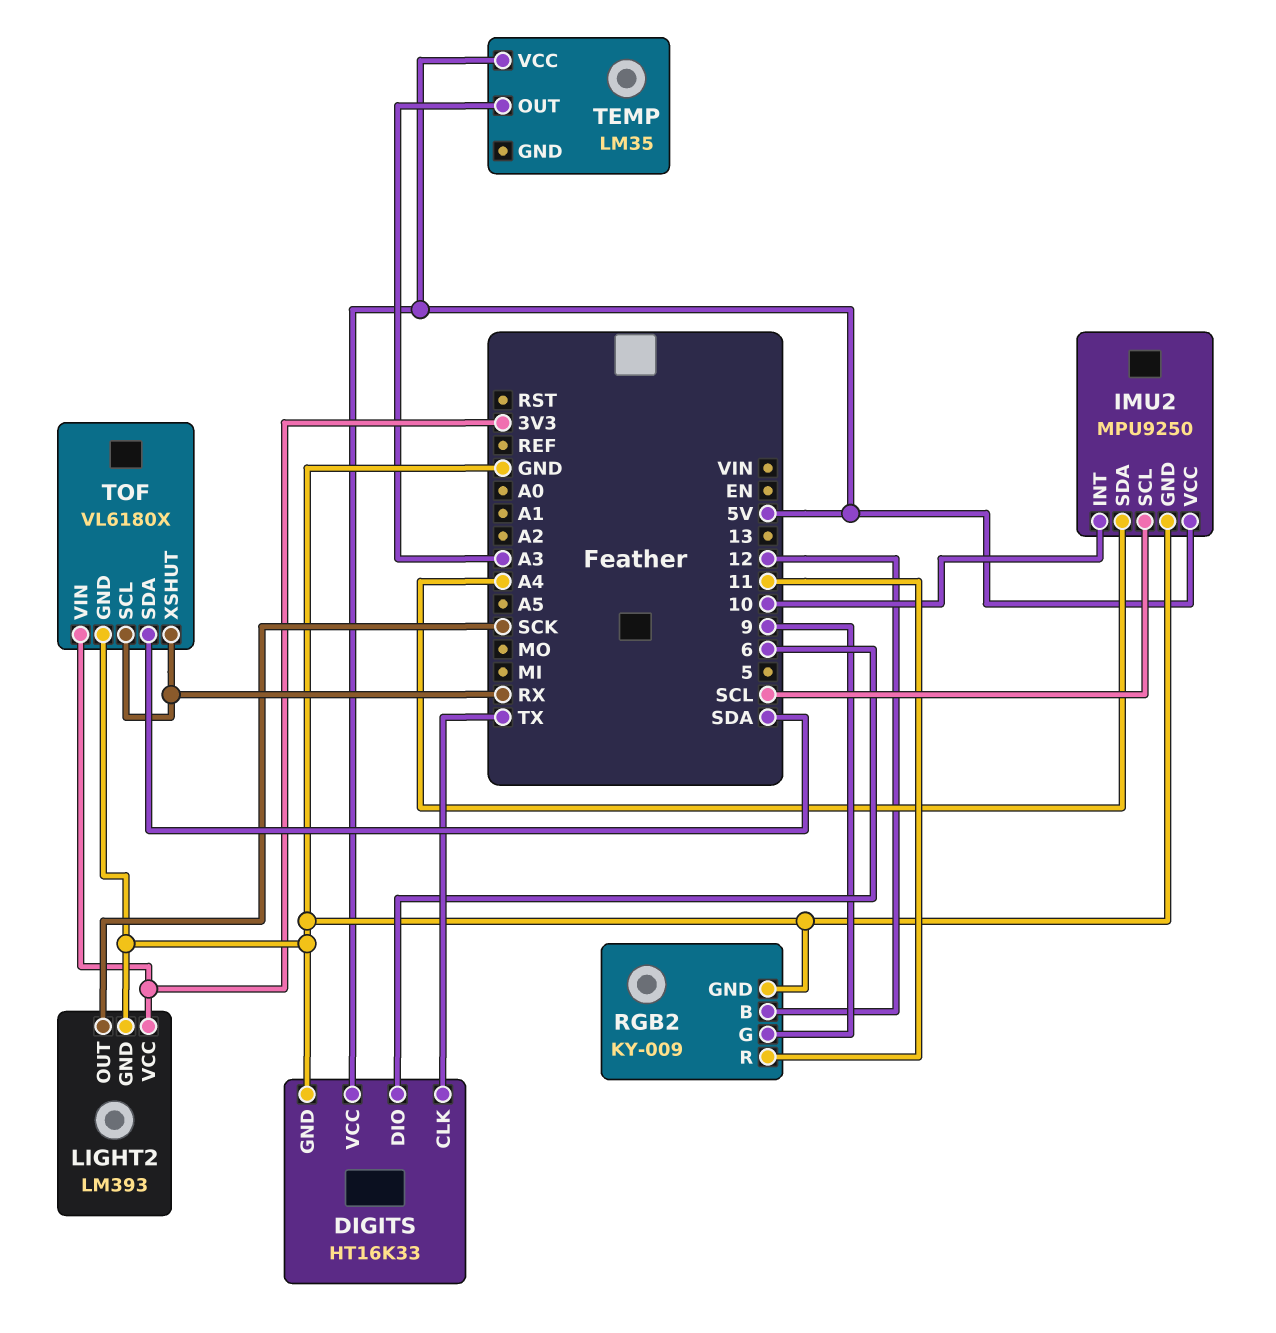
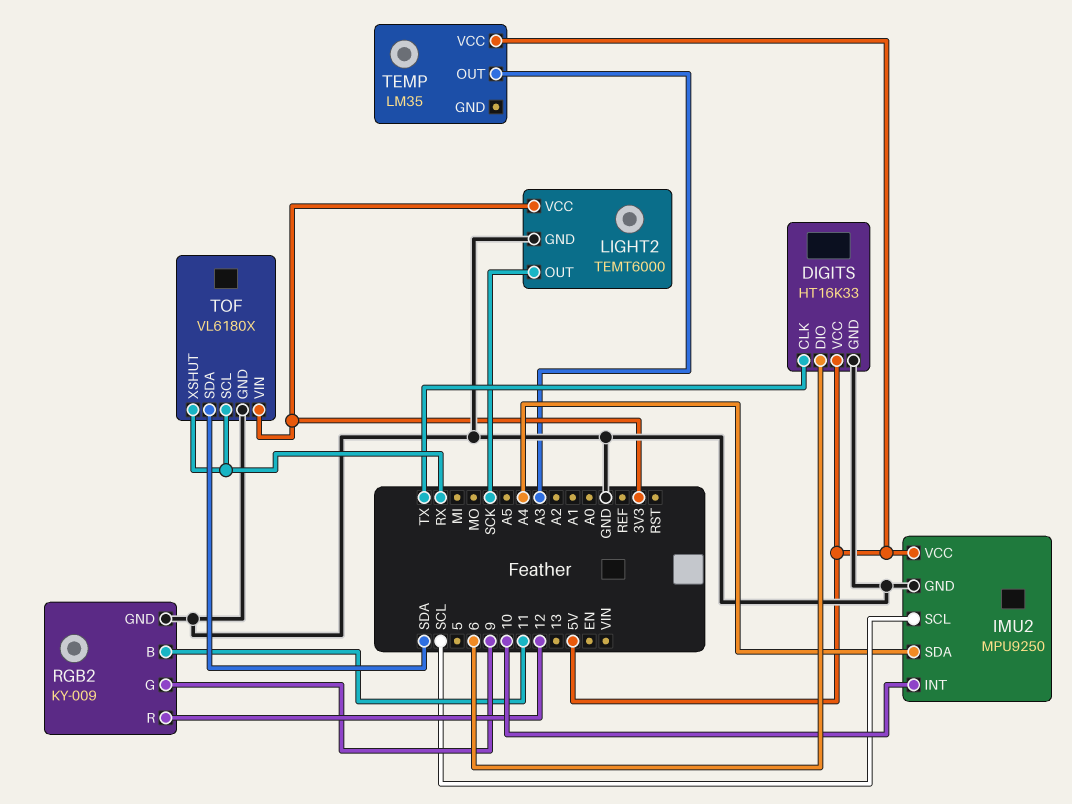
LIGHT2: LM393 -> TEMT6000
RGB2 pin B: 12 -> 11
RGB2 pin R: 11 -> 12

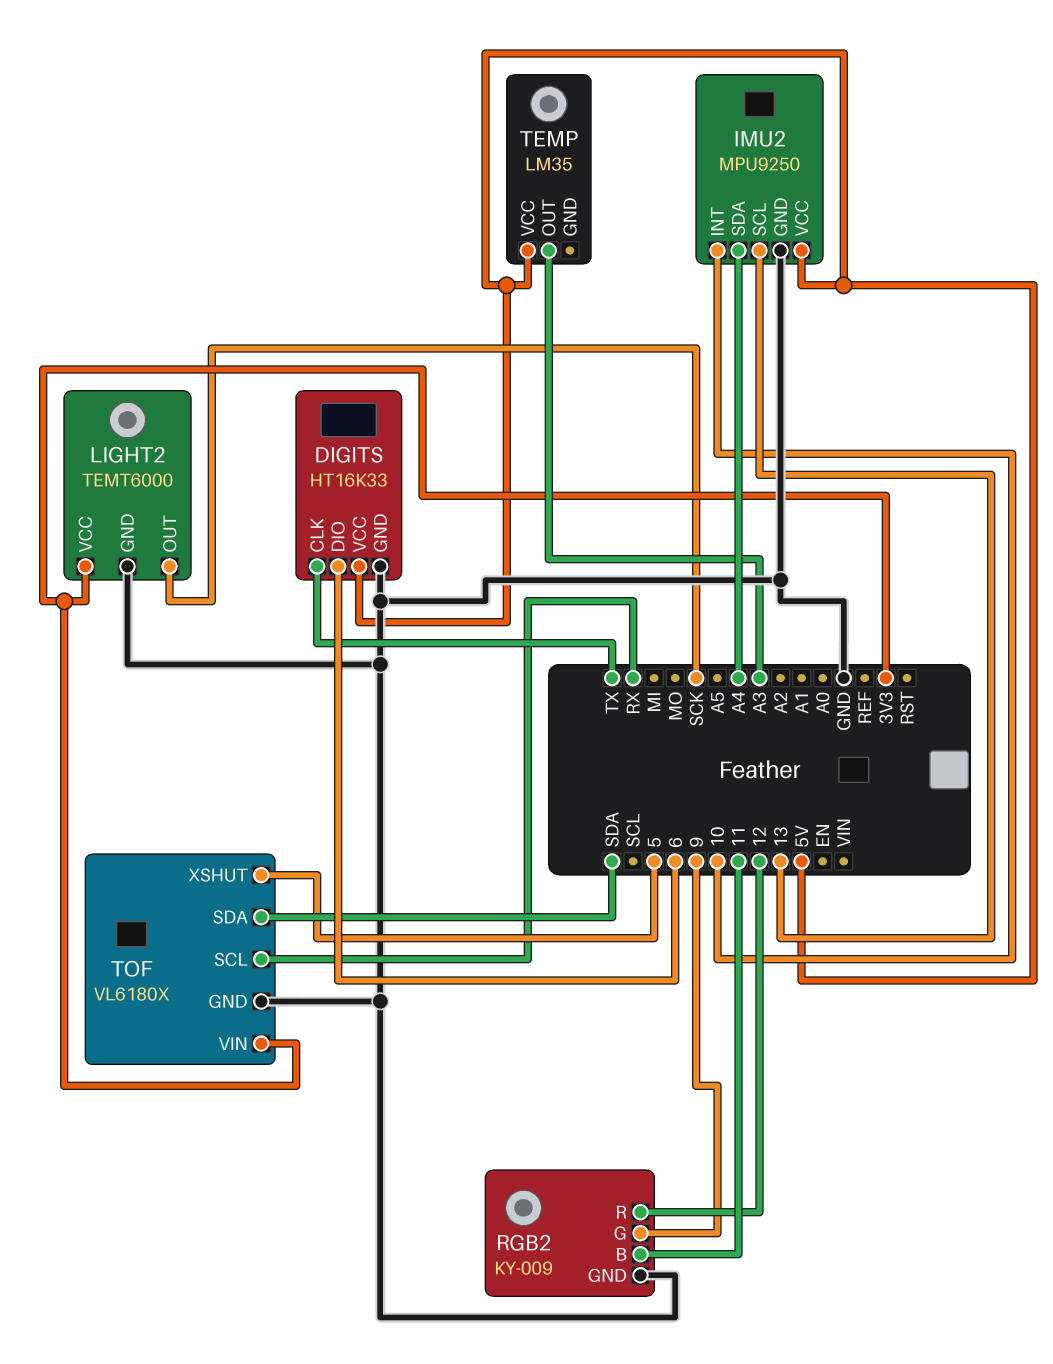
IMU2 pin SCL: SCL -> 13
TOF pin XSHUT: RX -> 5

